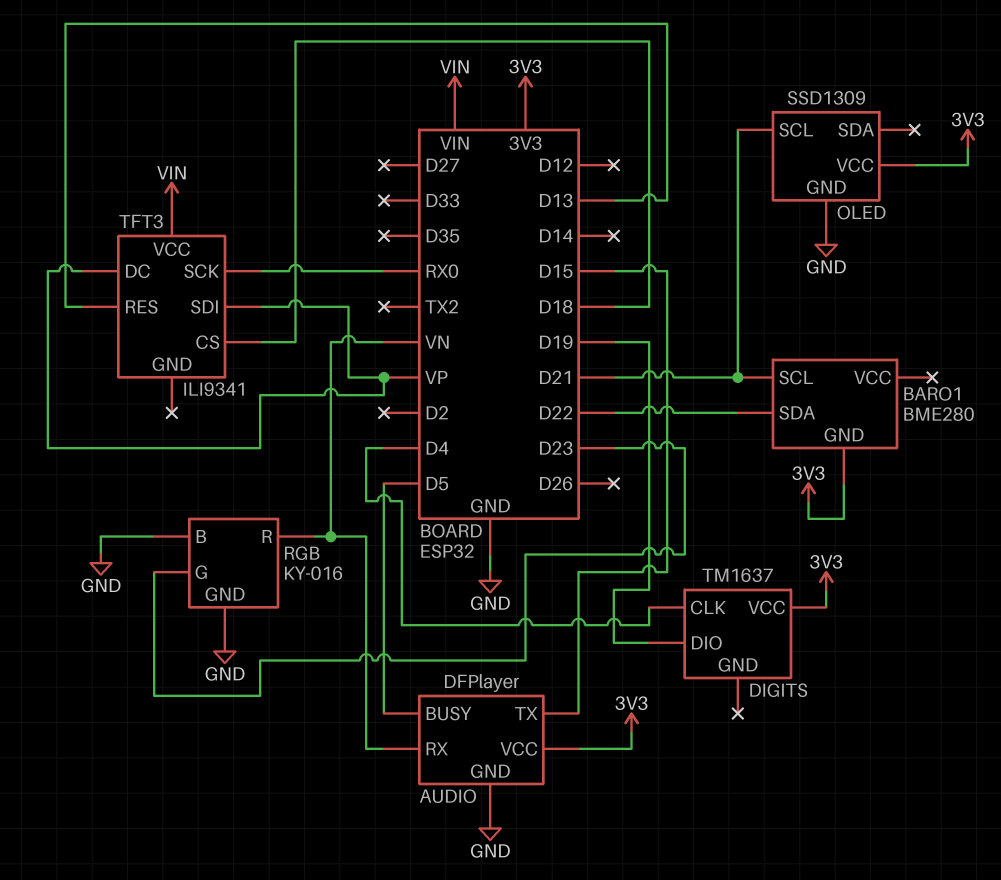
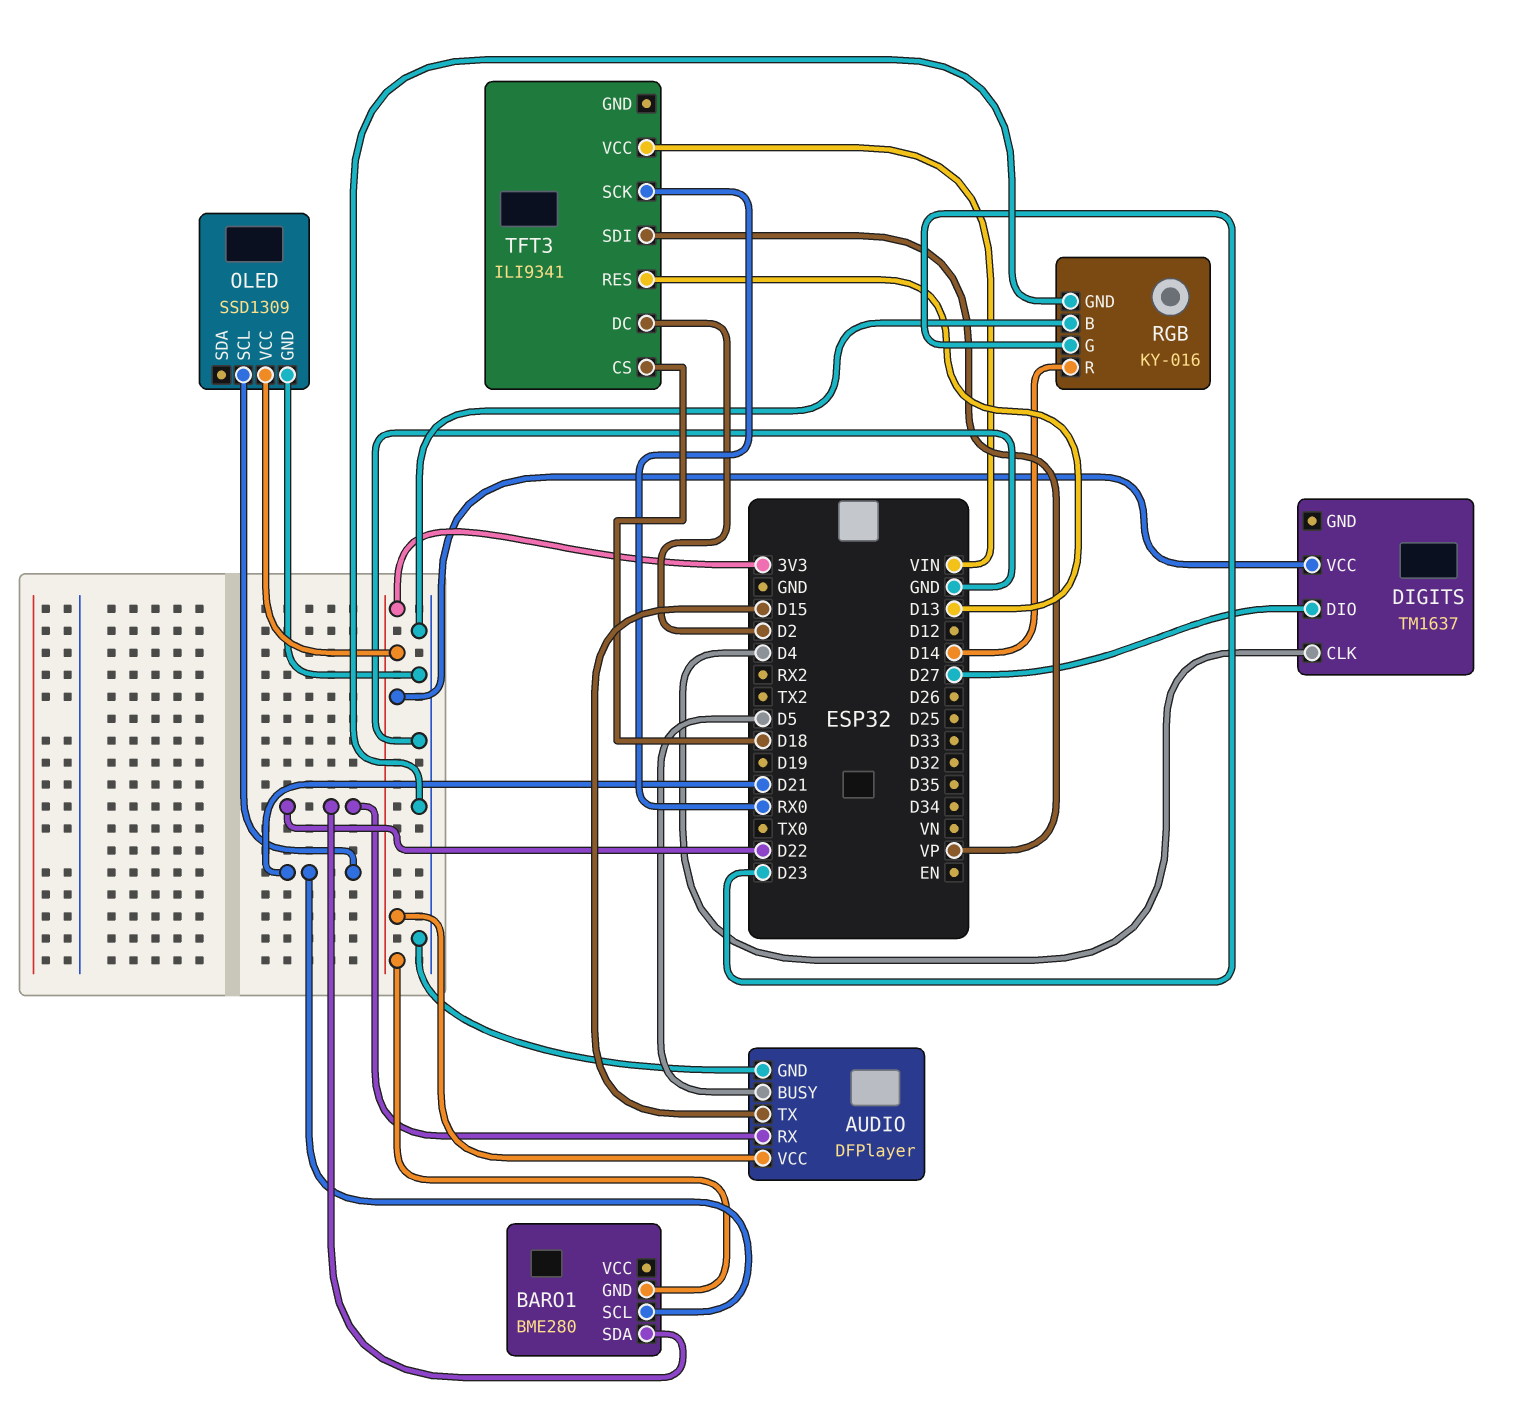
AUDIO pin RX: VN -> D22
DIGITS pin DIO: D19 -> D27
RGB pin R: VN -> D14
TFT3 pin DC: VP -> D2

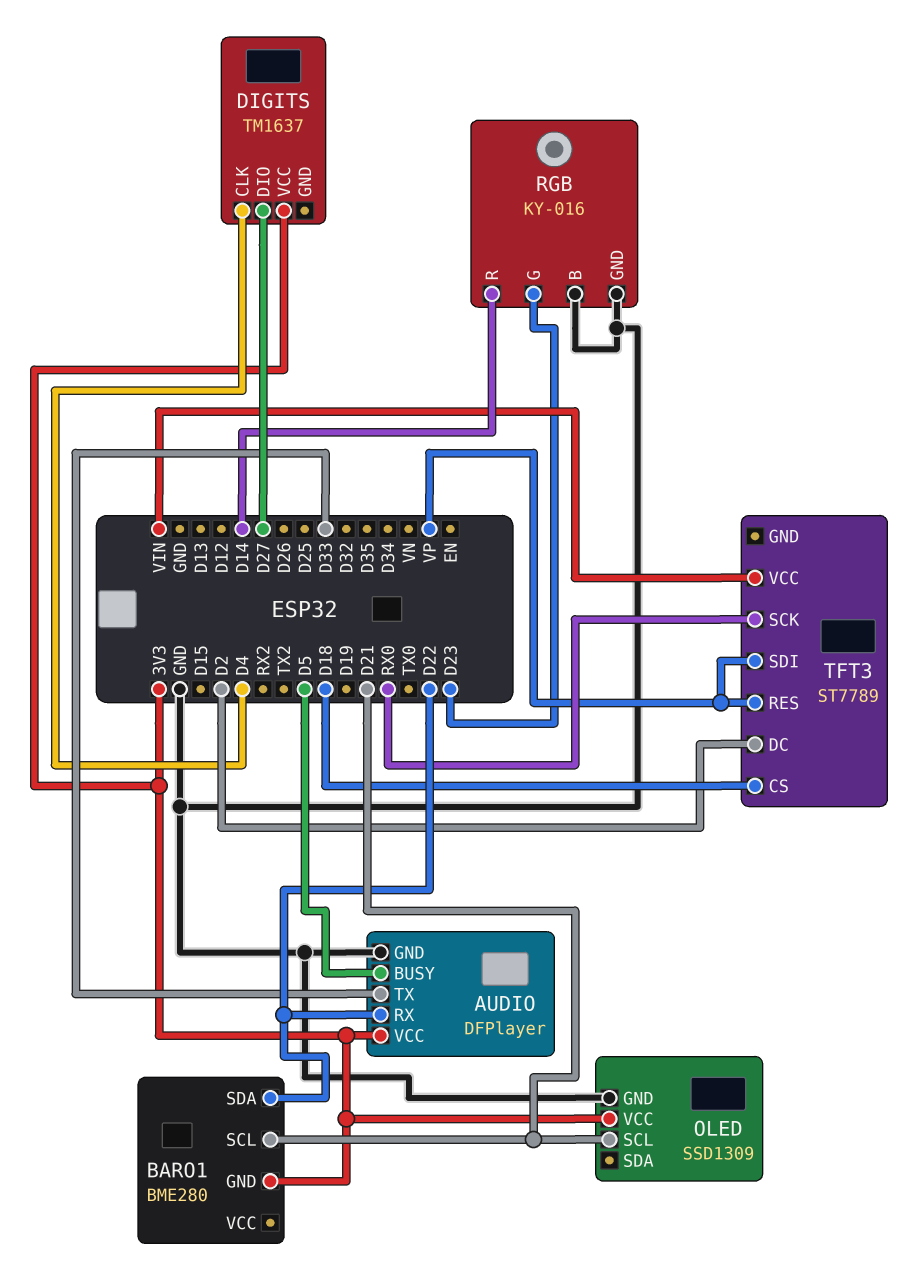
AUDIO pin TX: D15 -> D33
TFT3: ILI9341 -> ST7789
TFT3 pin RES: D13 -> VP

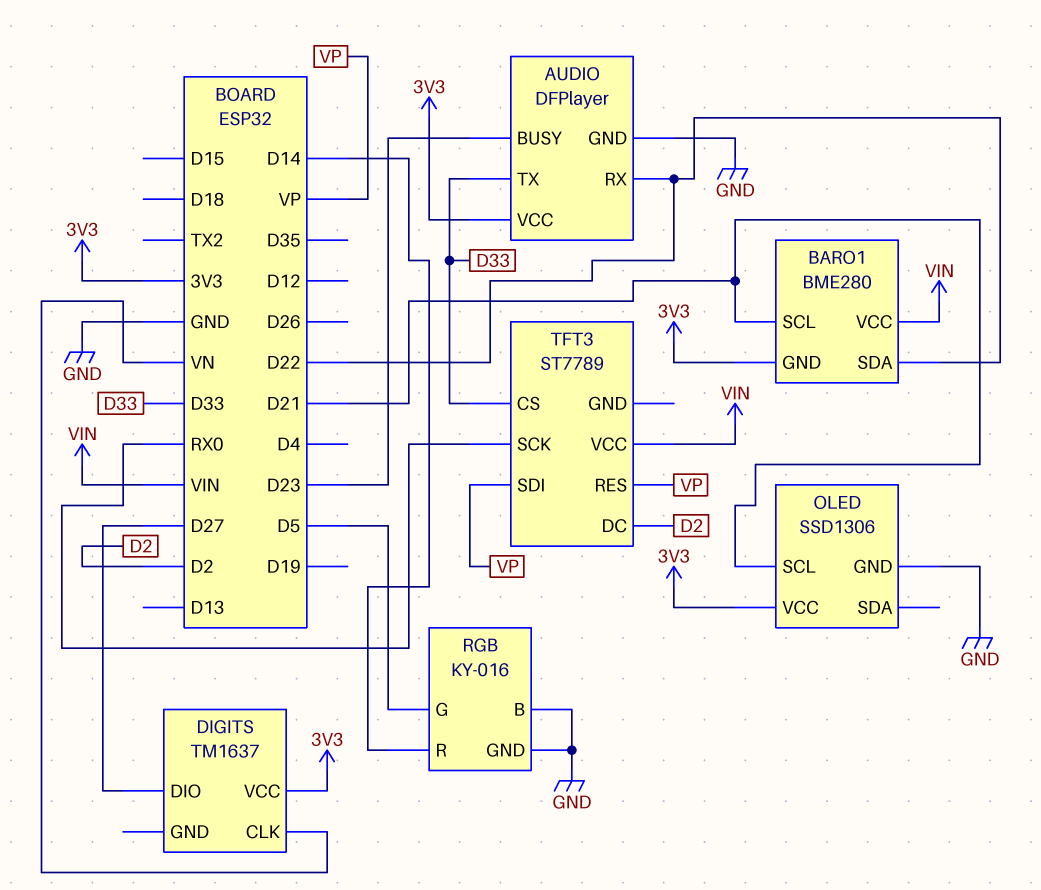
AUDIO pin BUSY: D5 -> D23
BARO1 pin VCC: none -> VIN
DIGITS pin CLK: D4 -> VN
OLED: SSD1309 -> SSD1306
RGB pin G: D23 -> D5
TFT3 pin CS: D18 -> D33

